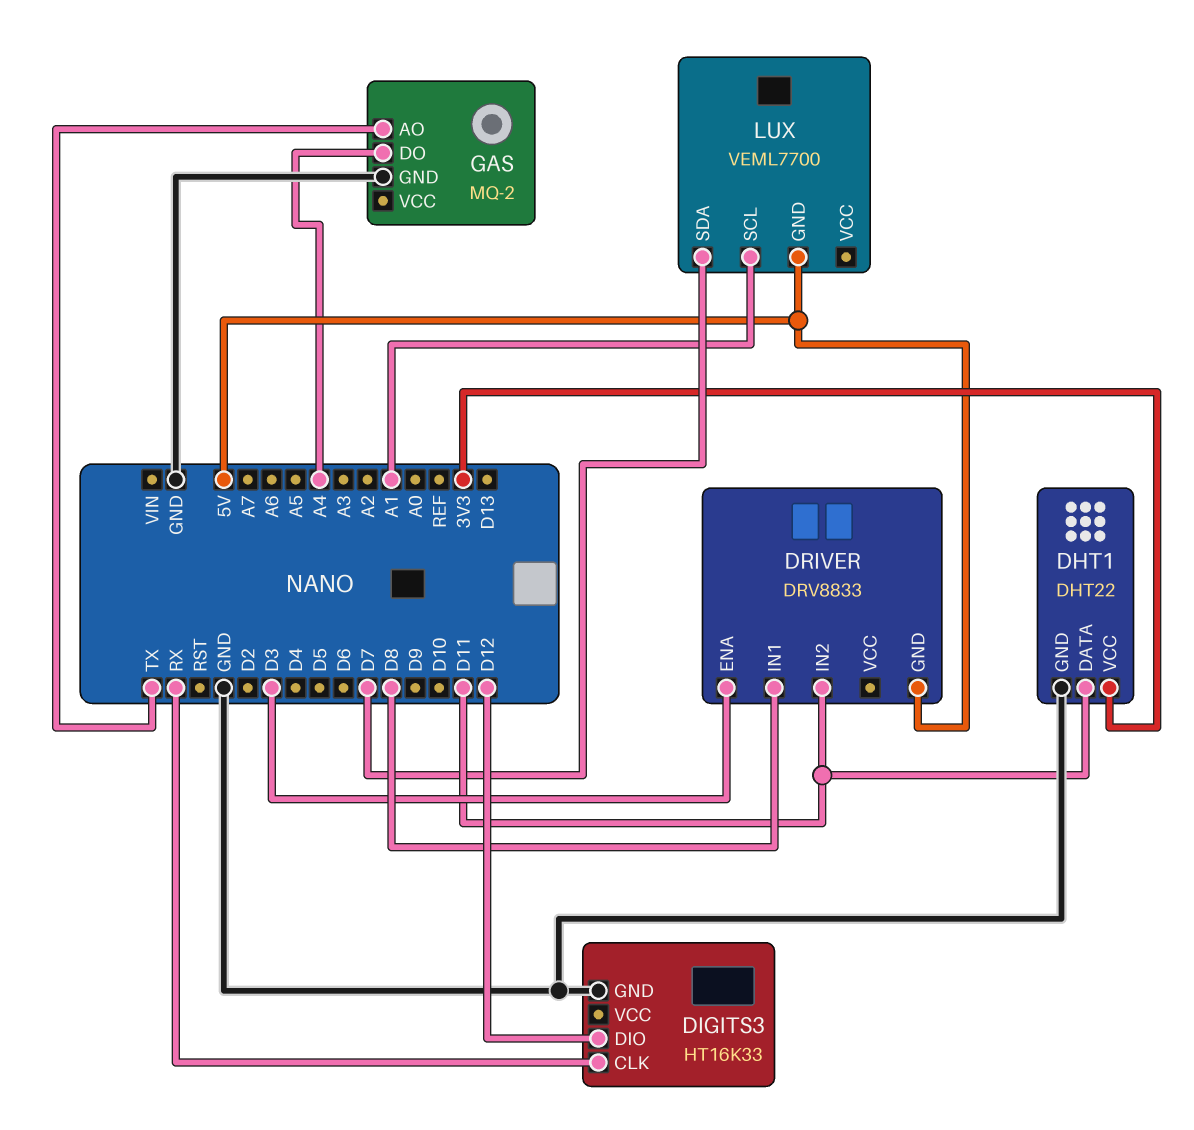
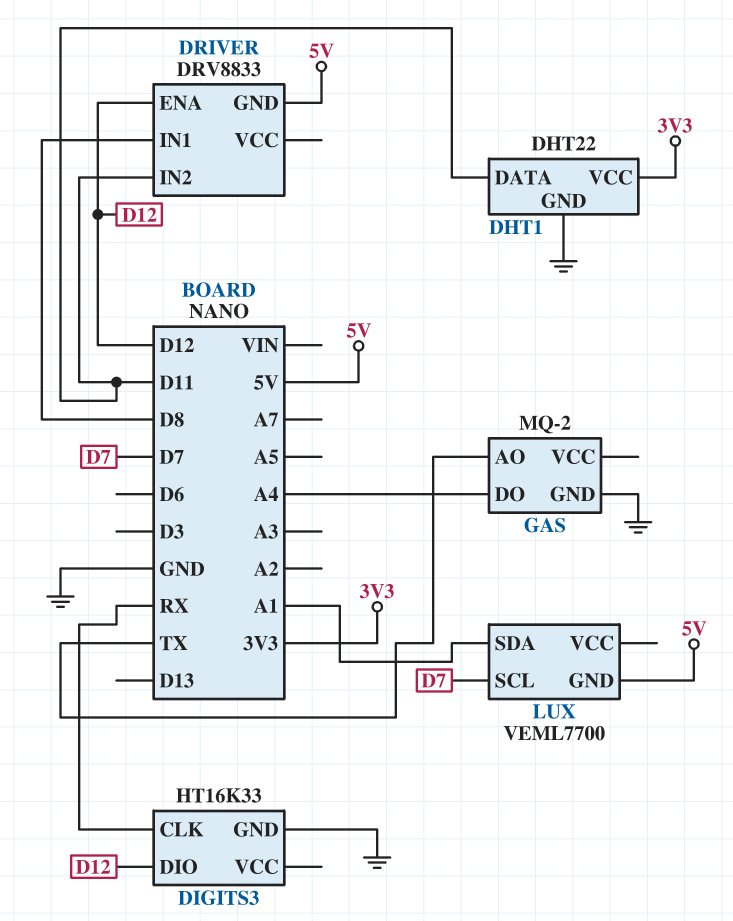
DRIVER pin ENA: D3 -> D12
LUX pin SCL: A1 -> D7
LUX pin SDA: D7 -> A1

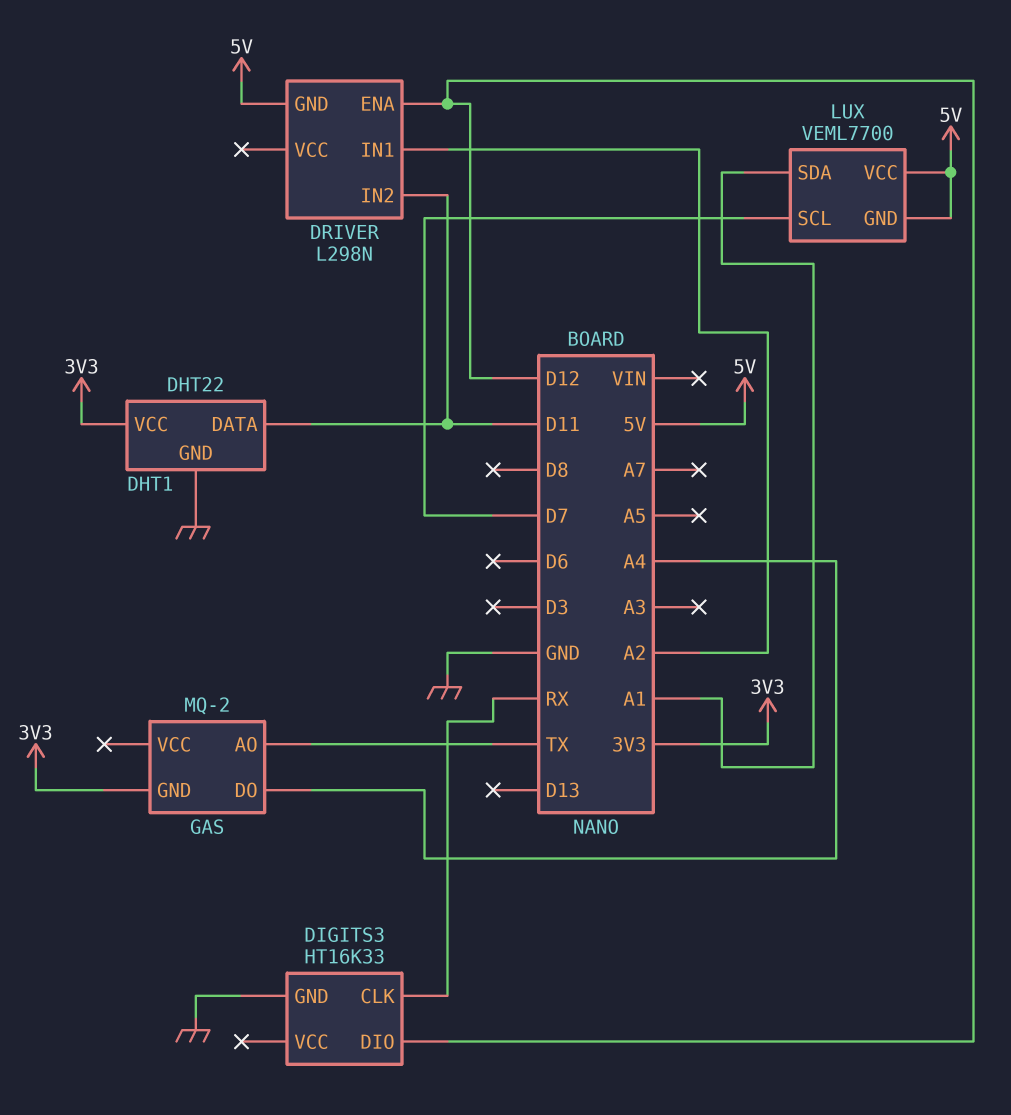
DRIVER: DRV8833 -> L298N
DRIVER pin IN1: D8 -> A2
GAS pin GND: GND -> 3V3
LUX pin VCC: none -> 5V

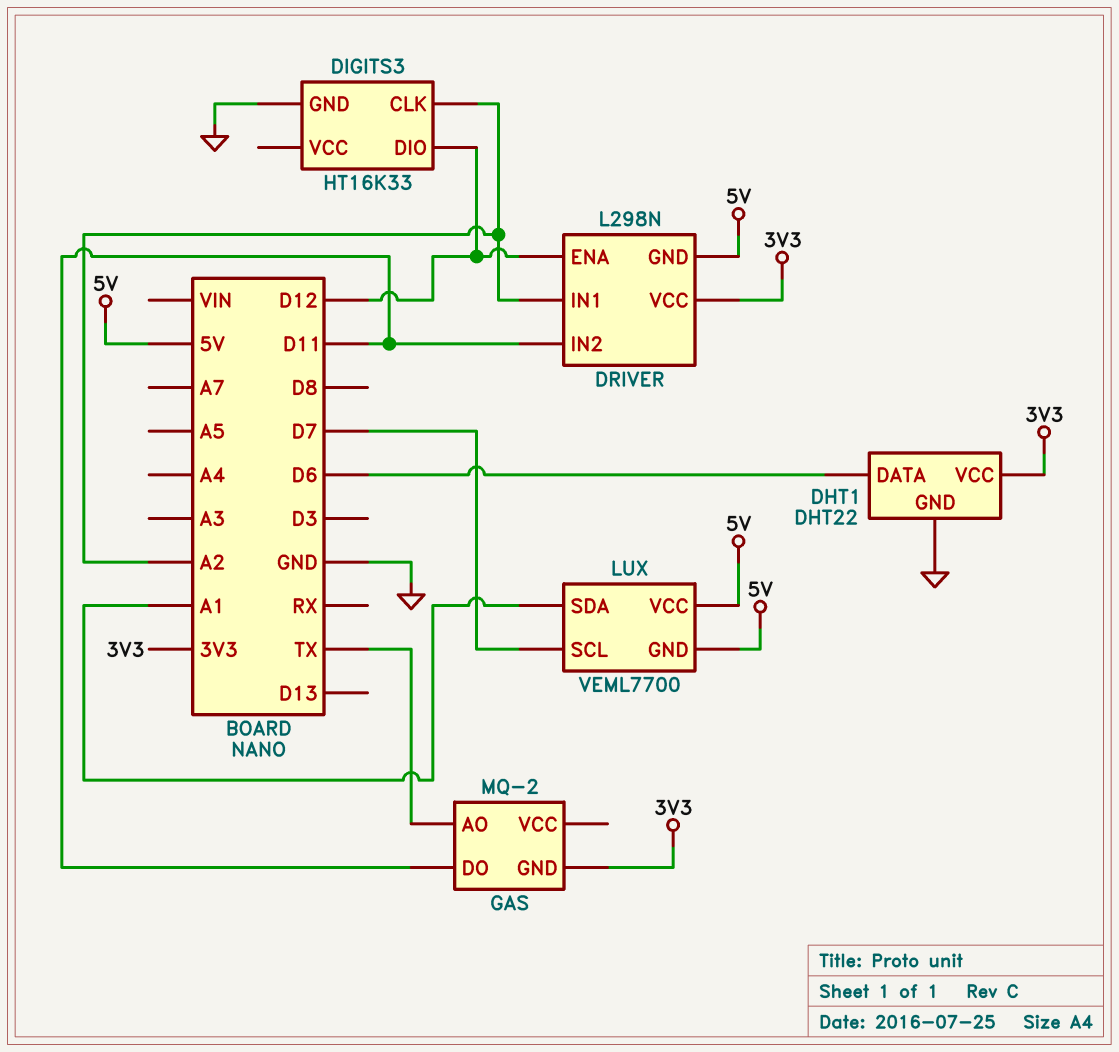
DHT1 pin DATA: D11 -> D6
DIGITS3 pin CLK: RX -> A2
DRIVER pin VCC: none -> 3V3
GAS pin DO: A4 -> D11

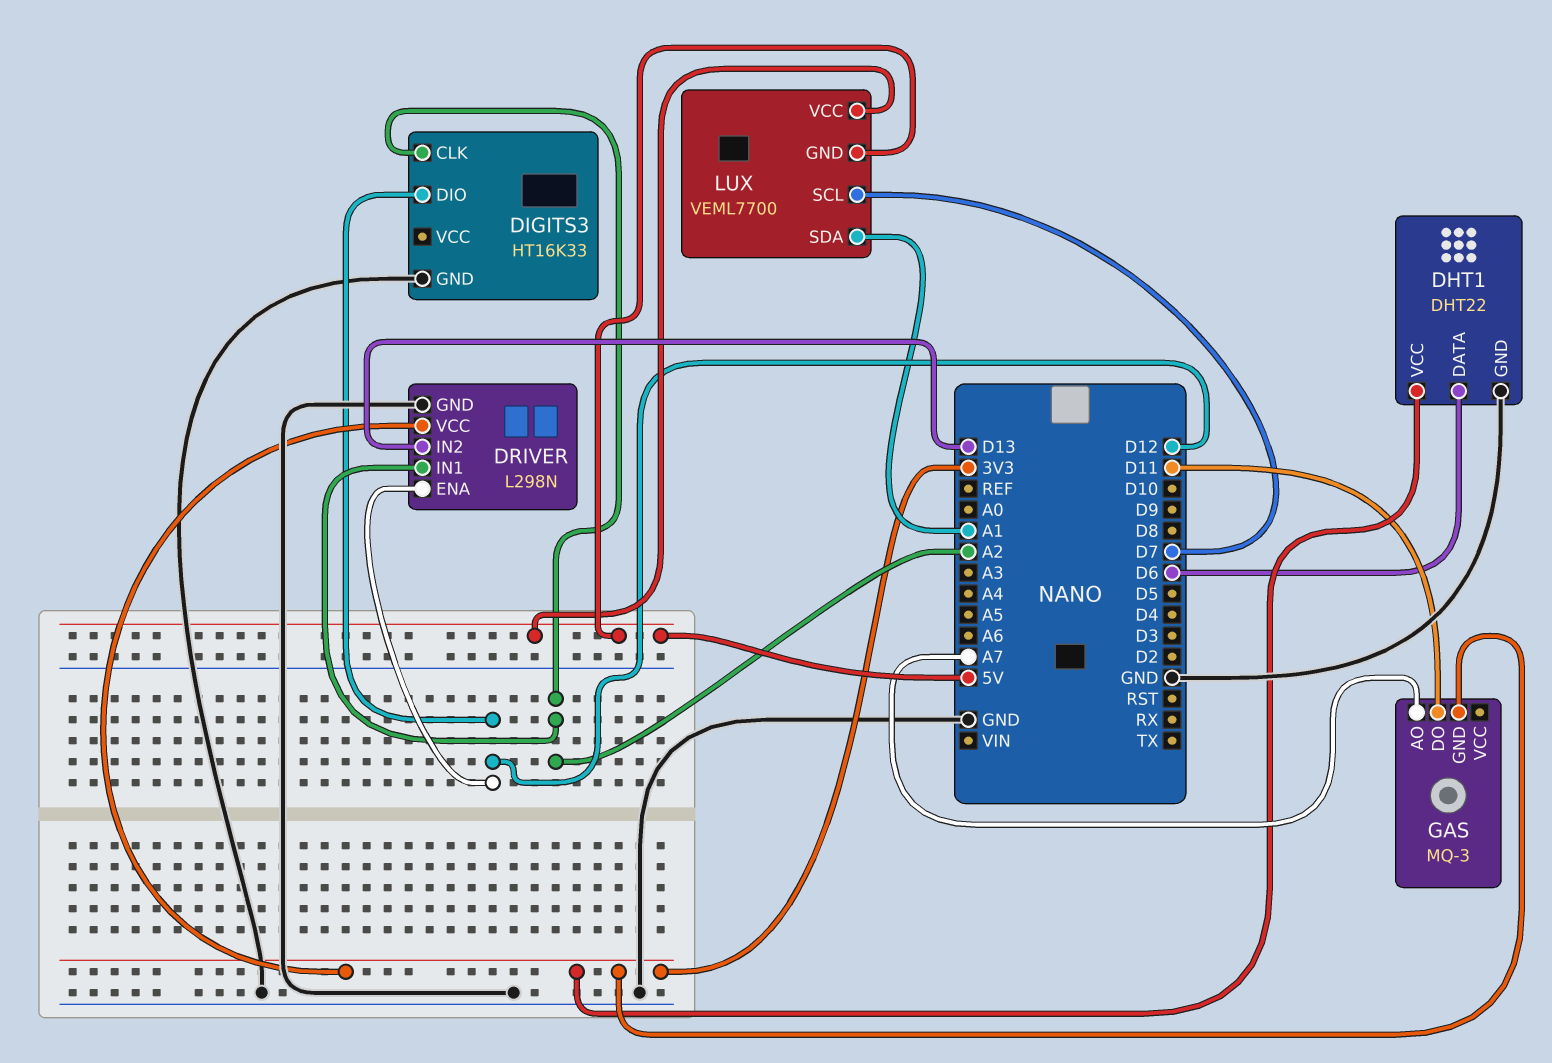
DRIVER pin GND: 5V -> GND
DRIVER pin IN2: D11 -> D13
GAS: MQ-2 -> MQ-3
GAS pin AO: TX -> A7

